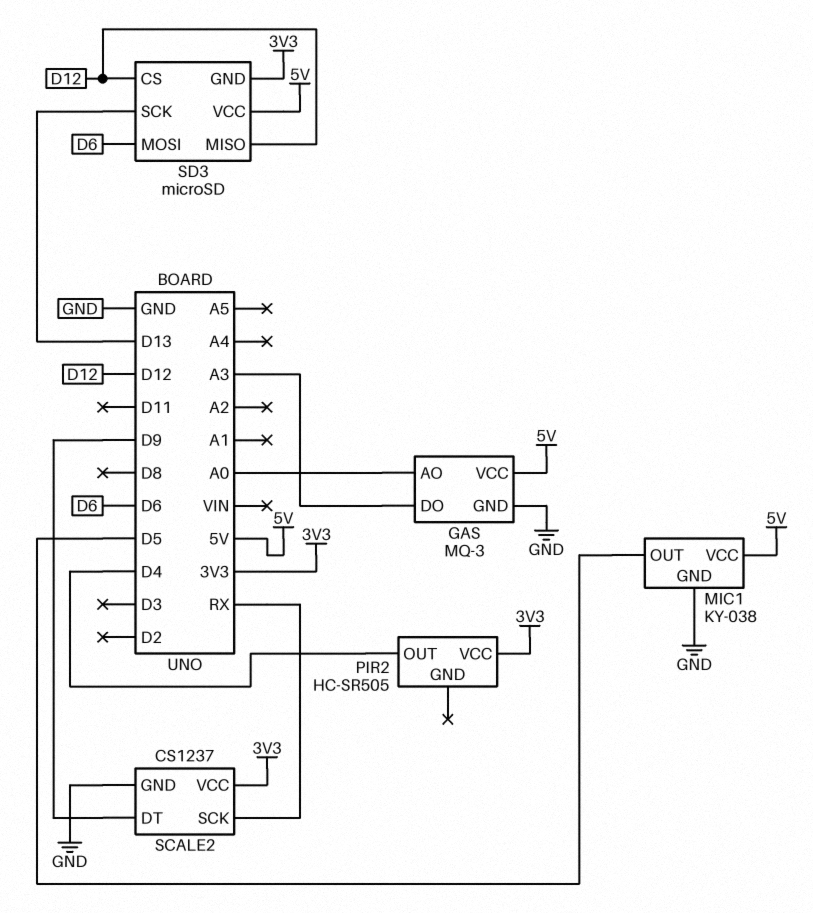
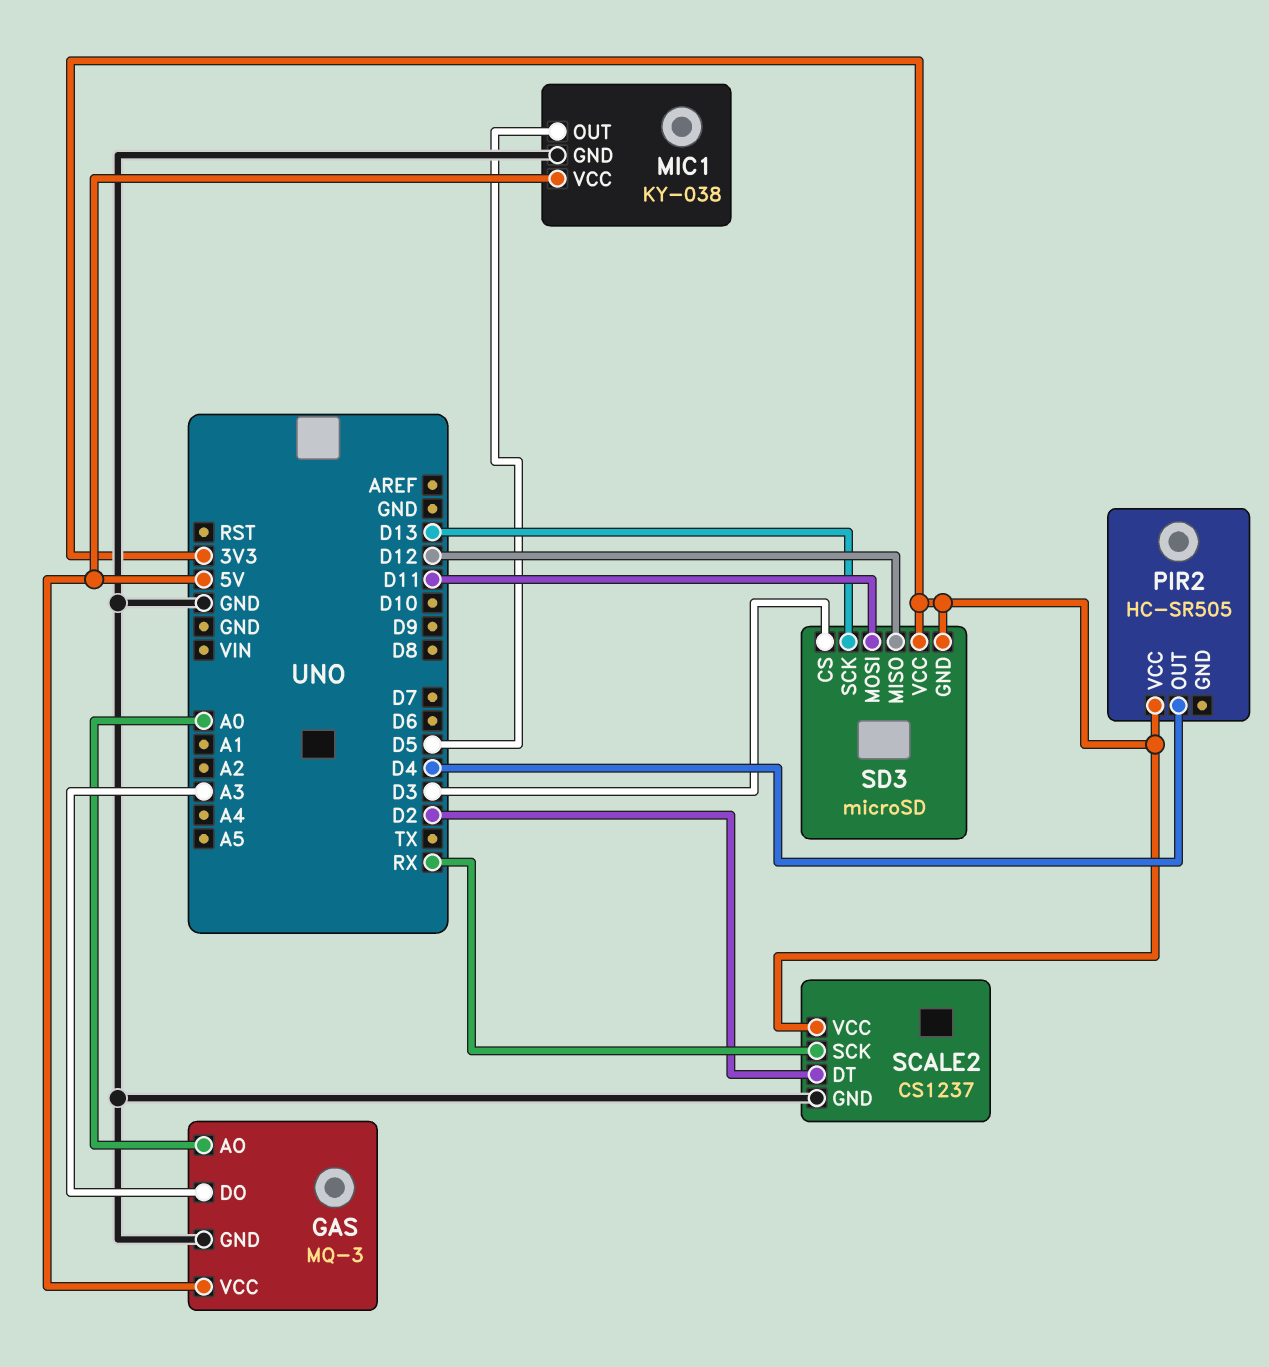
SCALE2 pin DT: D9 -> D2
SD3 pin CS: D12 -> D3
SD3 pin MOSI: D6 -> D11
SD3 pin VCC: 5V -> 3V3

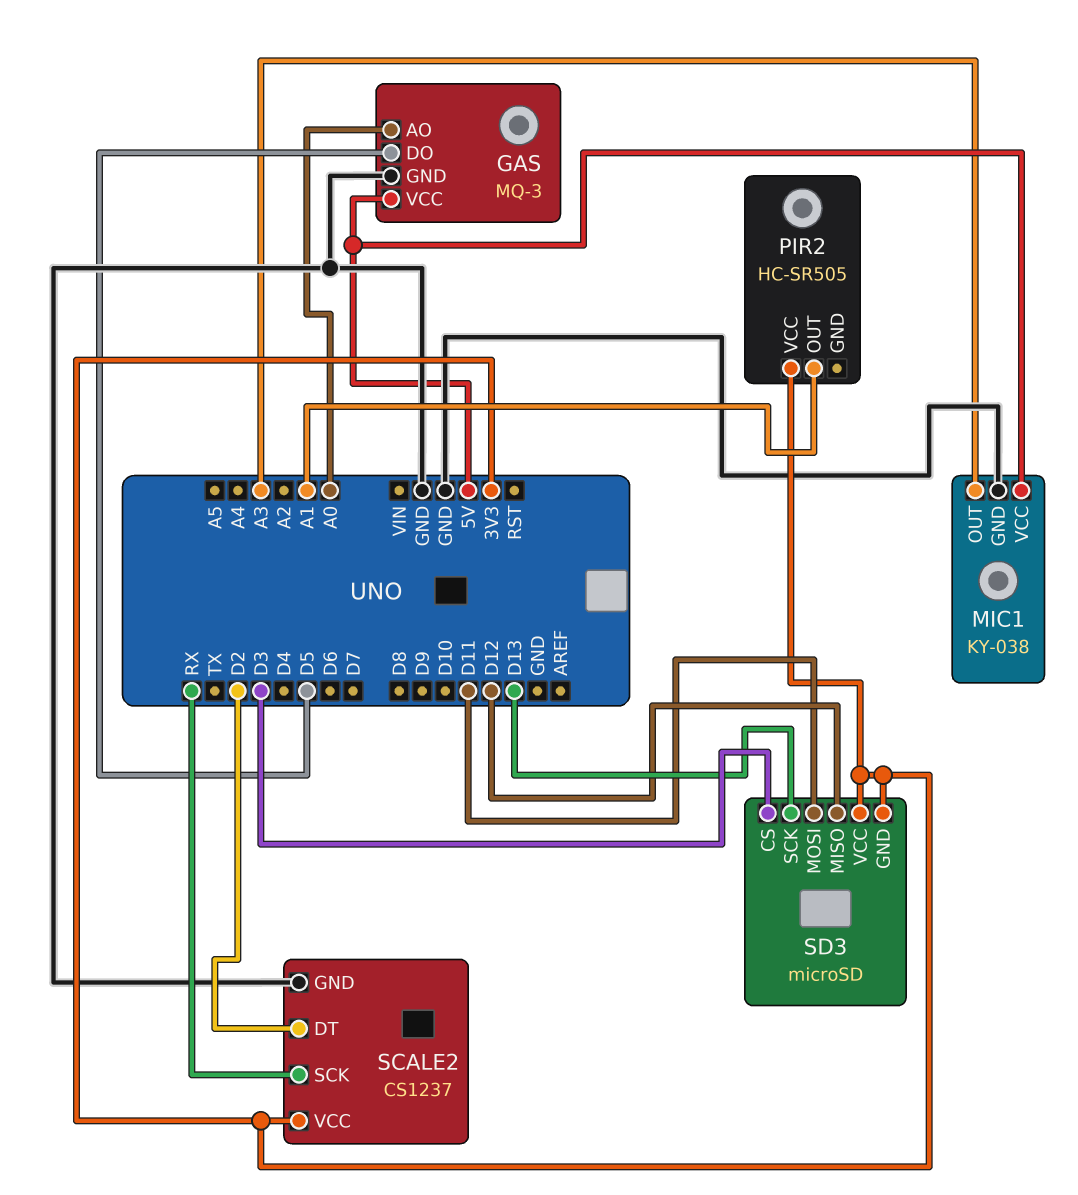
GAS pin DO: A3 -> D5
MIC1 pin OUT: D5 -> A3
PIR2 pin OUT: D4 -> A1

